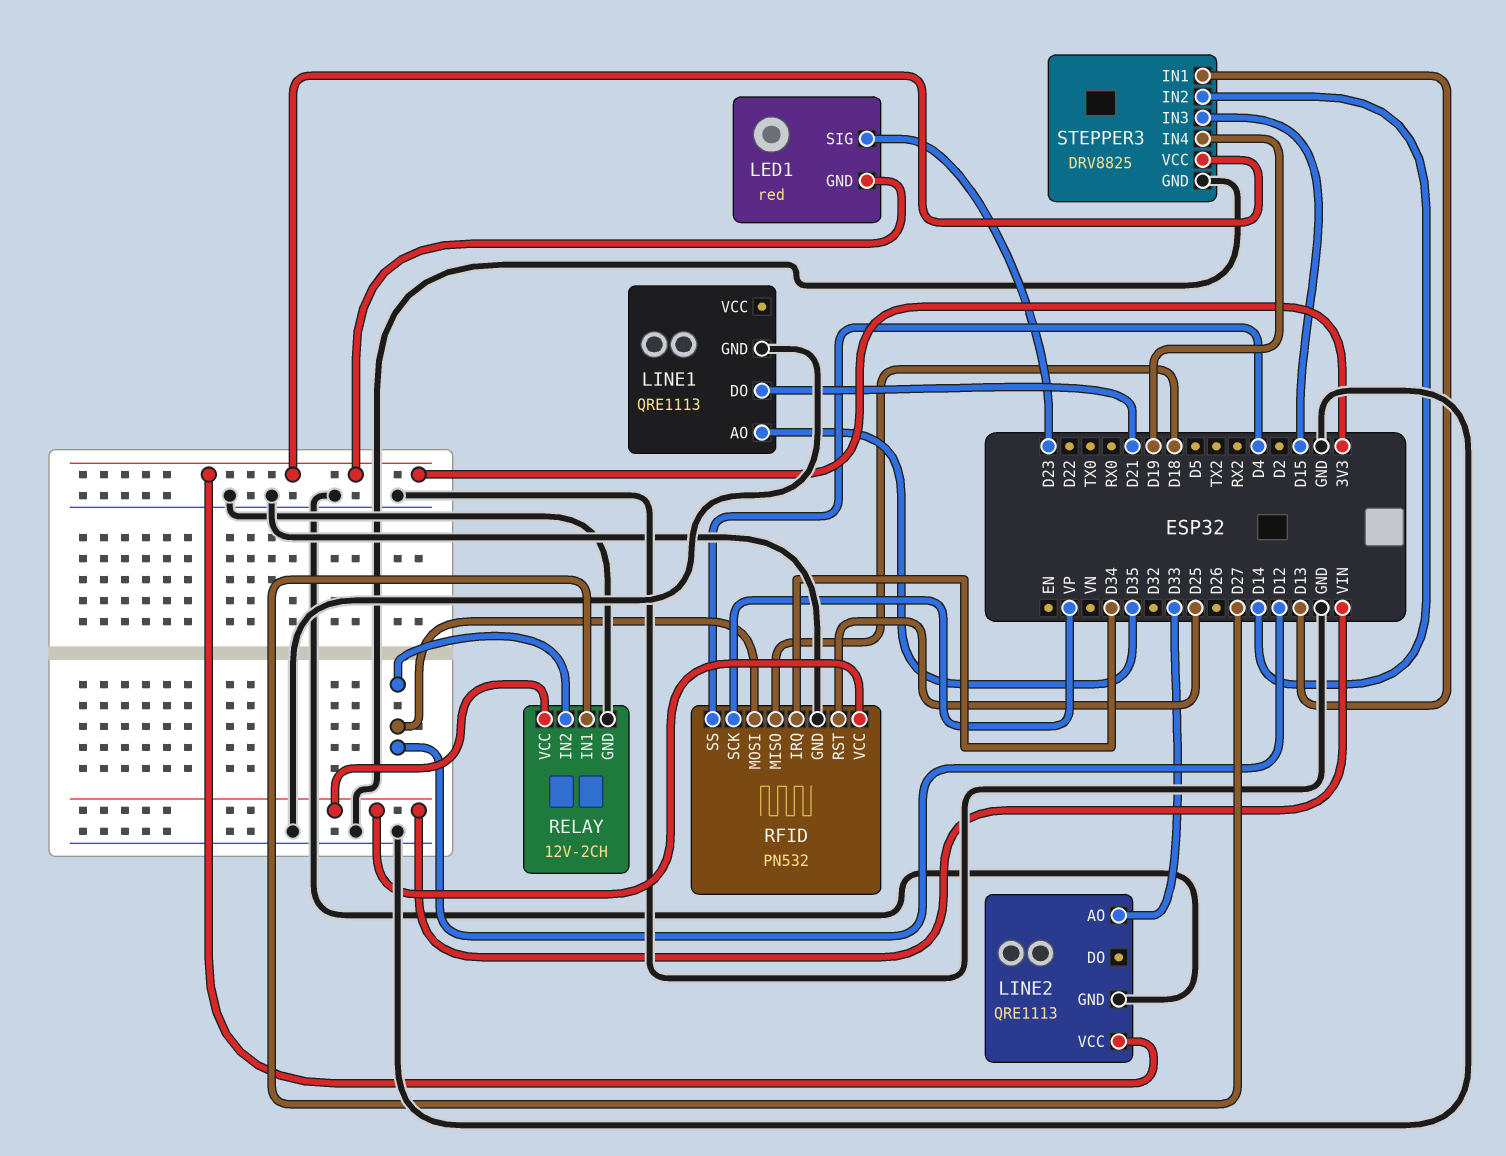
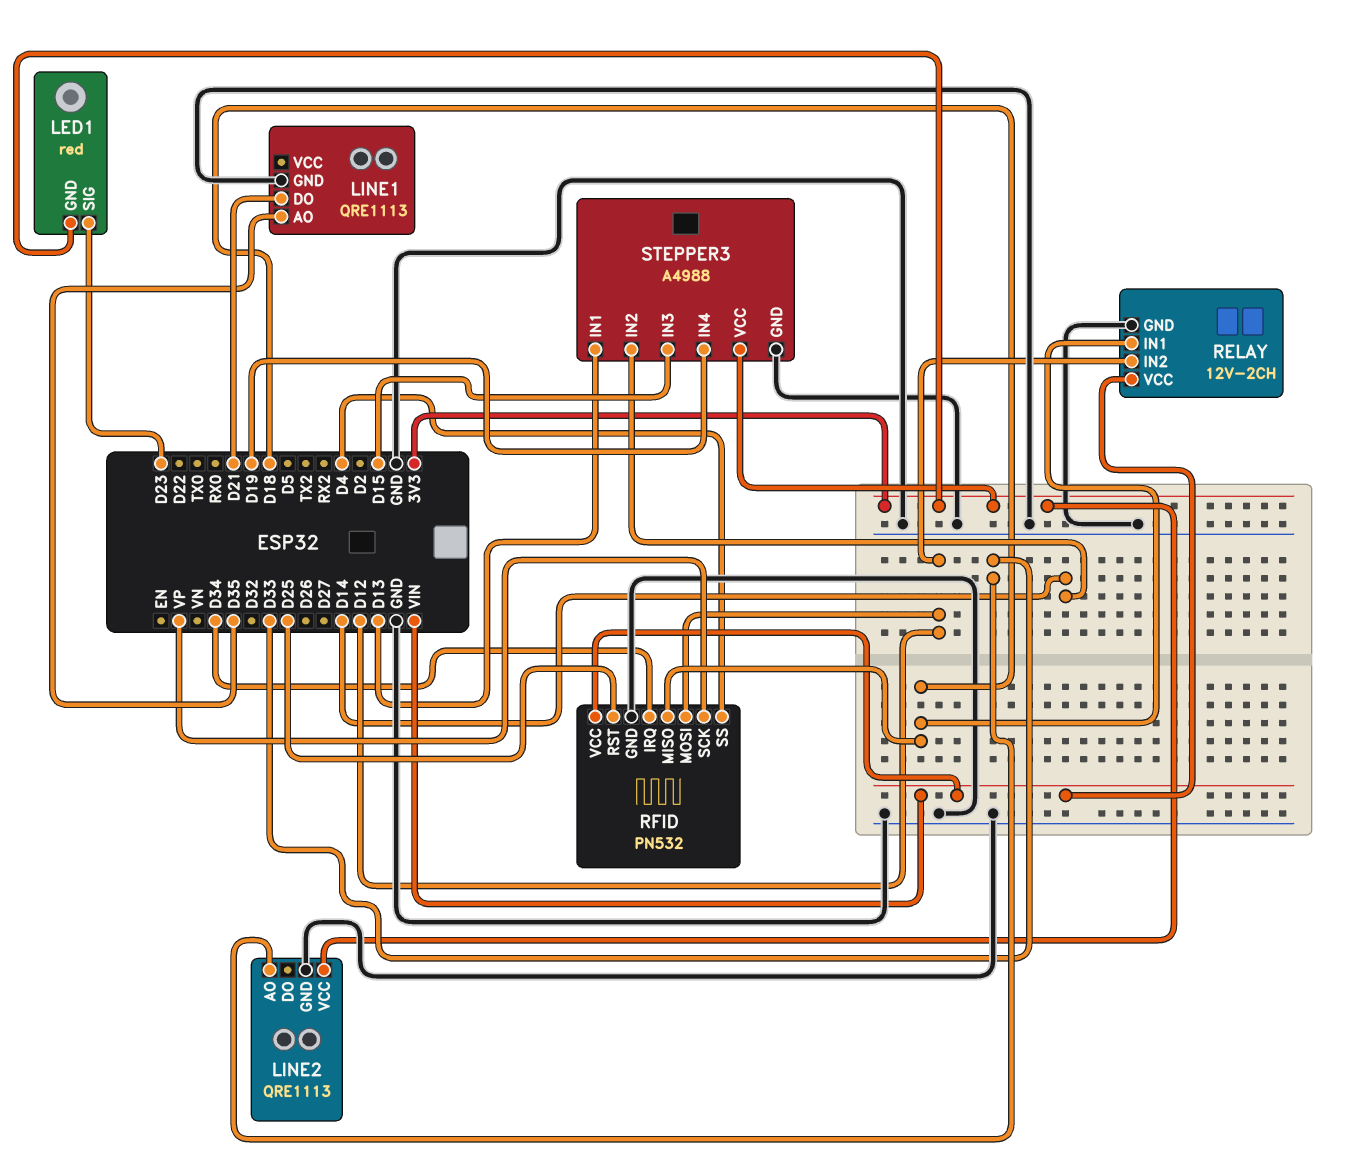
RELAY pin IN1: D27 -> D18
STEPPER3: DRV8825 -> A4988

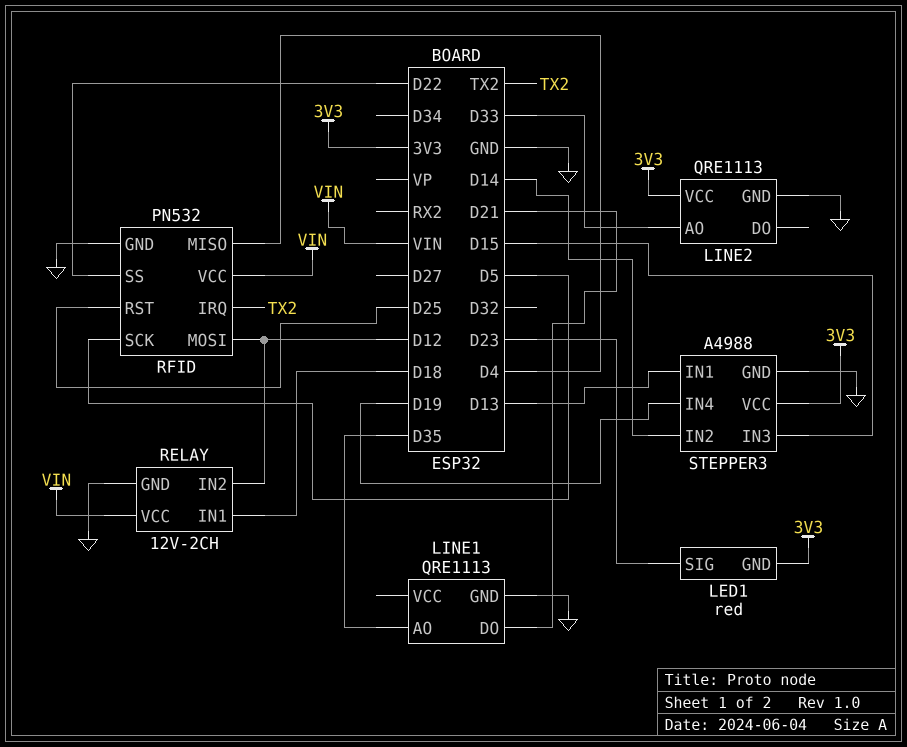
RFID pin IRQ: D34 -> TX2
RFID pin MISO: D18 -> D4
RFID pin SCK: VP -> D5
RFID pin SS: D4 -> D22

